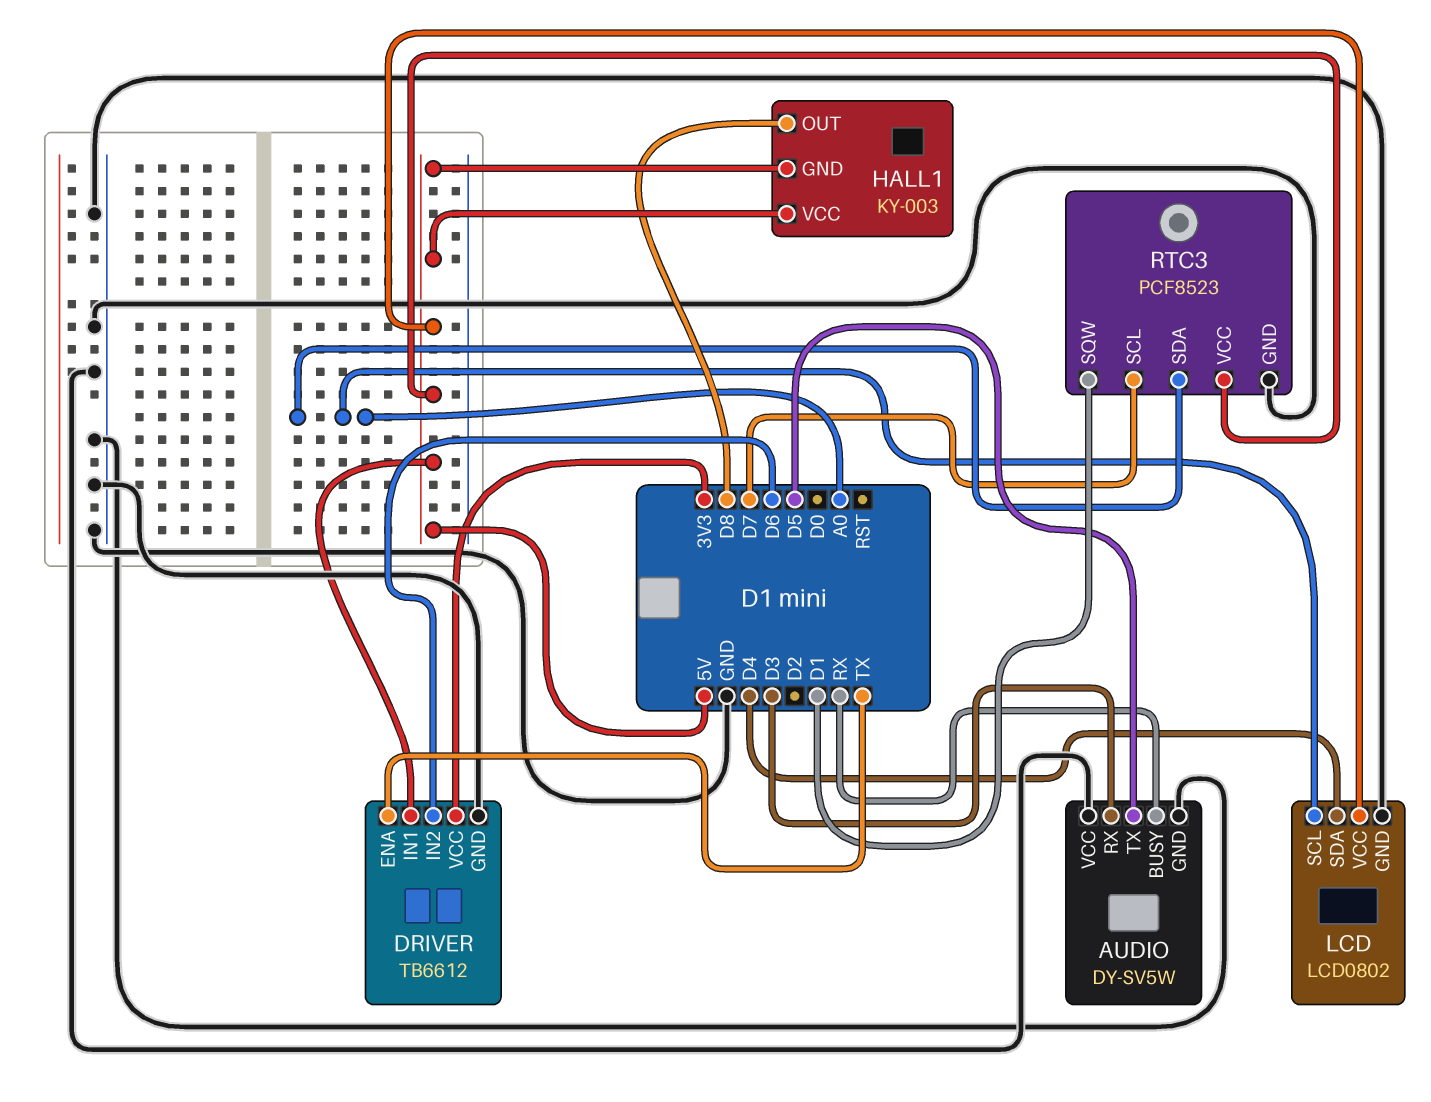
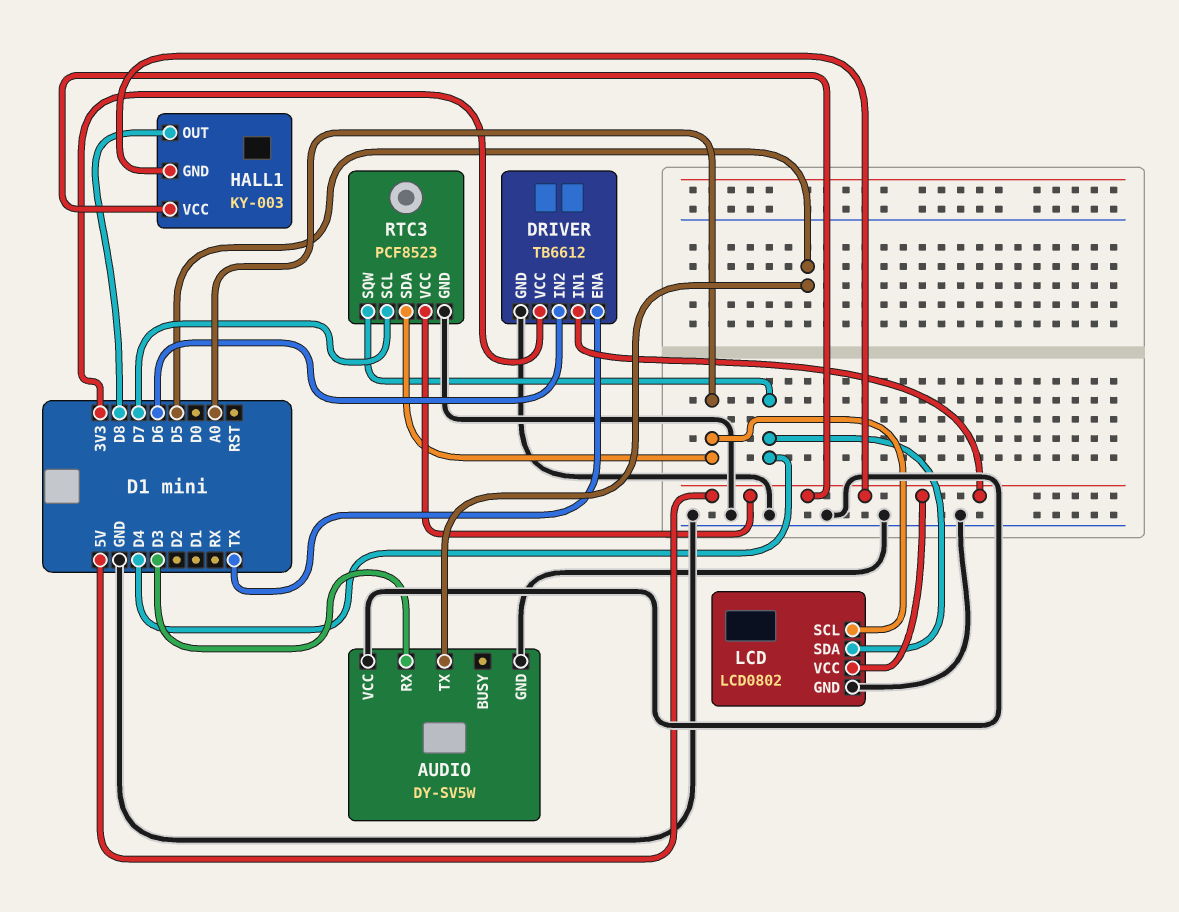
AUDIO pin BUSY: RX -> none
RTC3 pin SQW: D1 -> D4

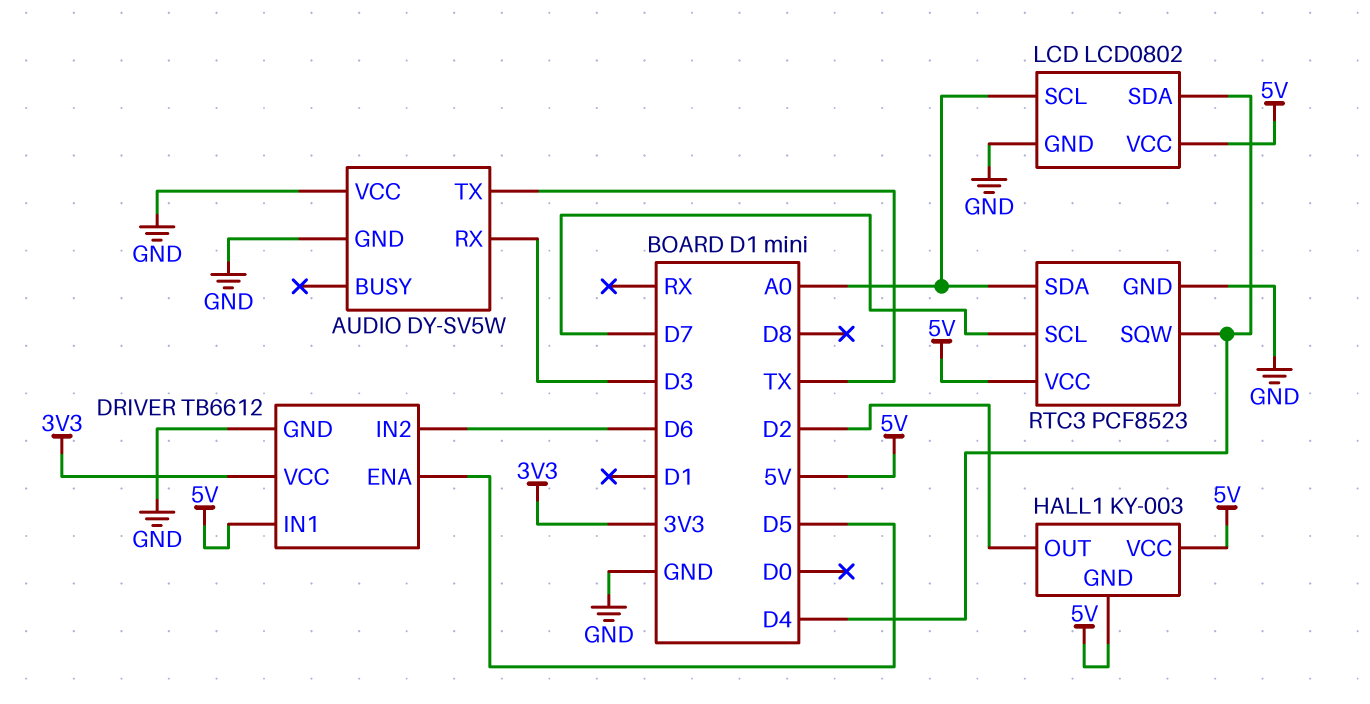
AUDIO pin TX: D5 -> TX
DRIVER pin ENA: TX -> D5
HALL1 pin OUT: D8 -> D2

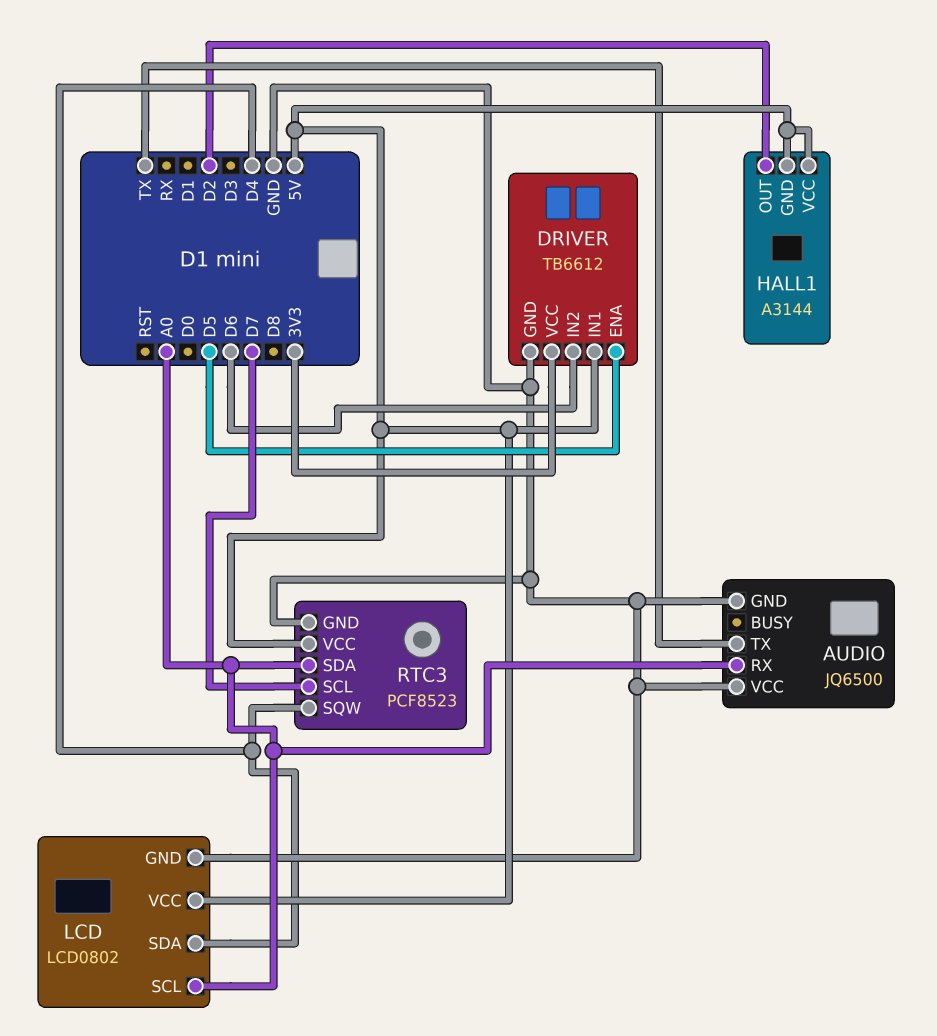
AUDIO: DY-SV5W -> JQ6500
AUDIO pin RX: D3 -> A0
HALL1: KY-003 -> A3144

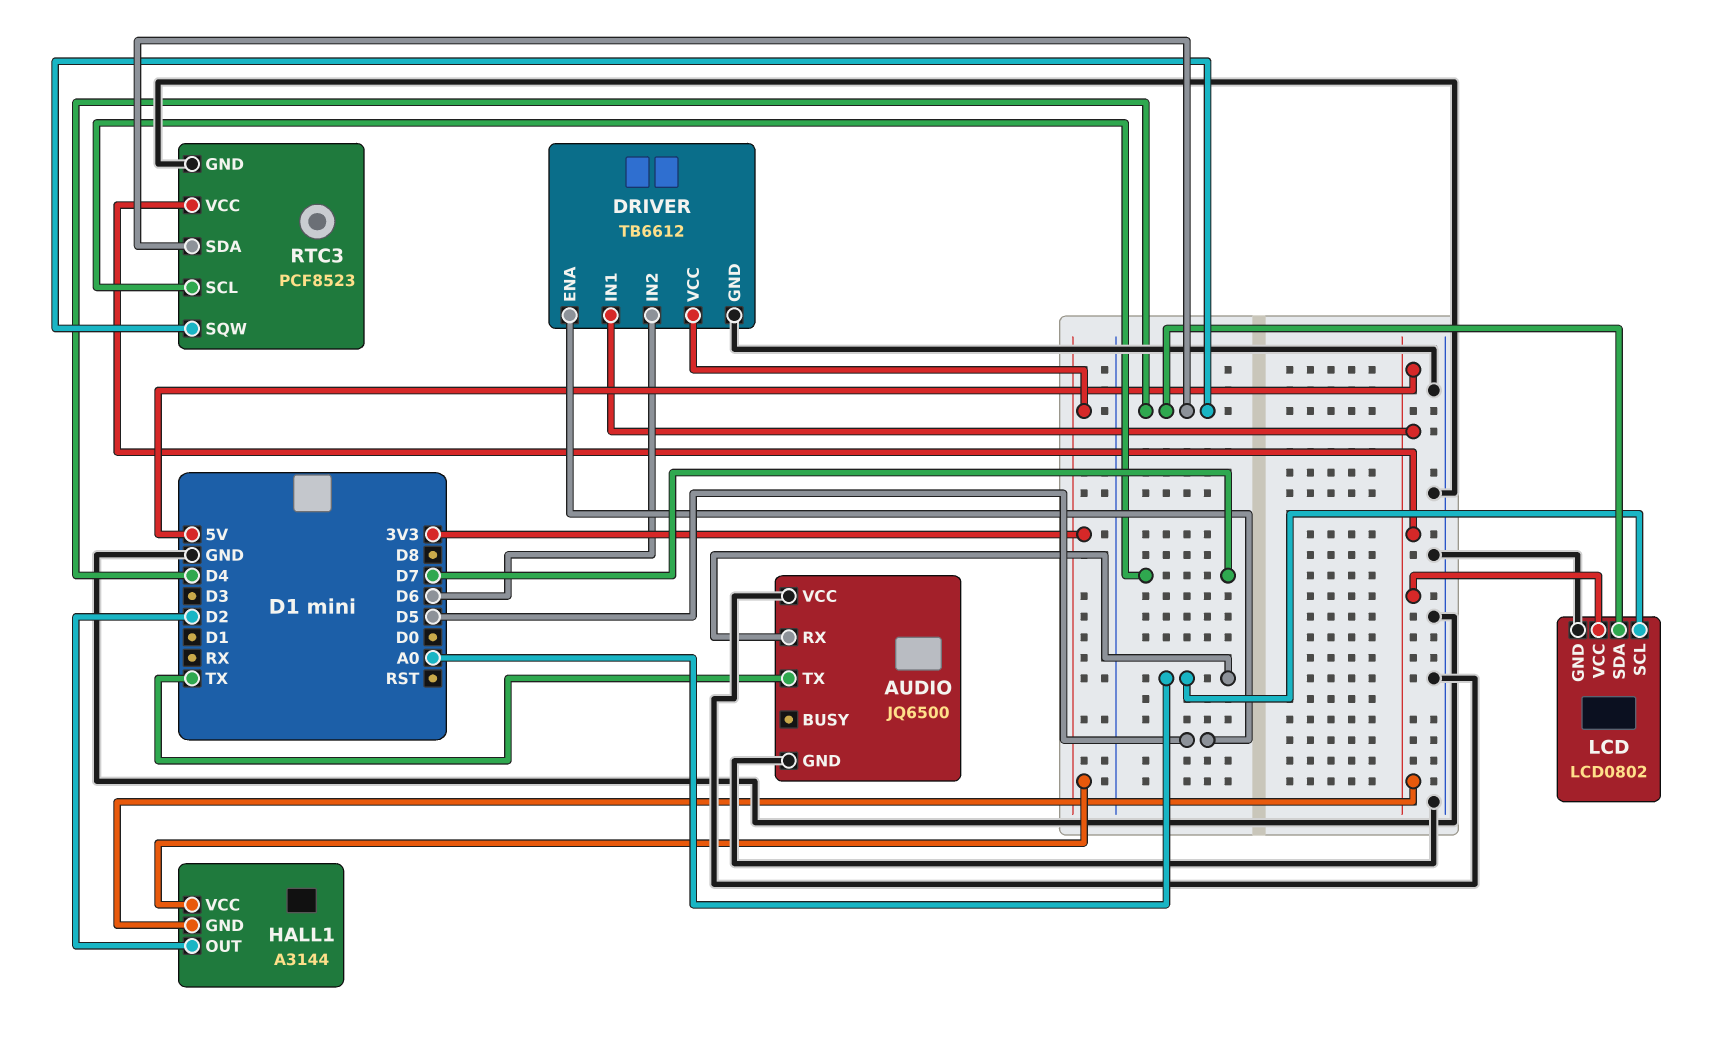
HALL1 pin VCC: 5V -> 3V3
RTC3 pin SDA: A0 -> D4

